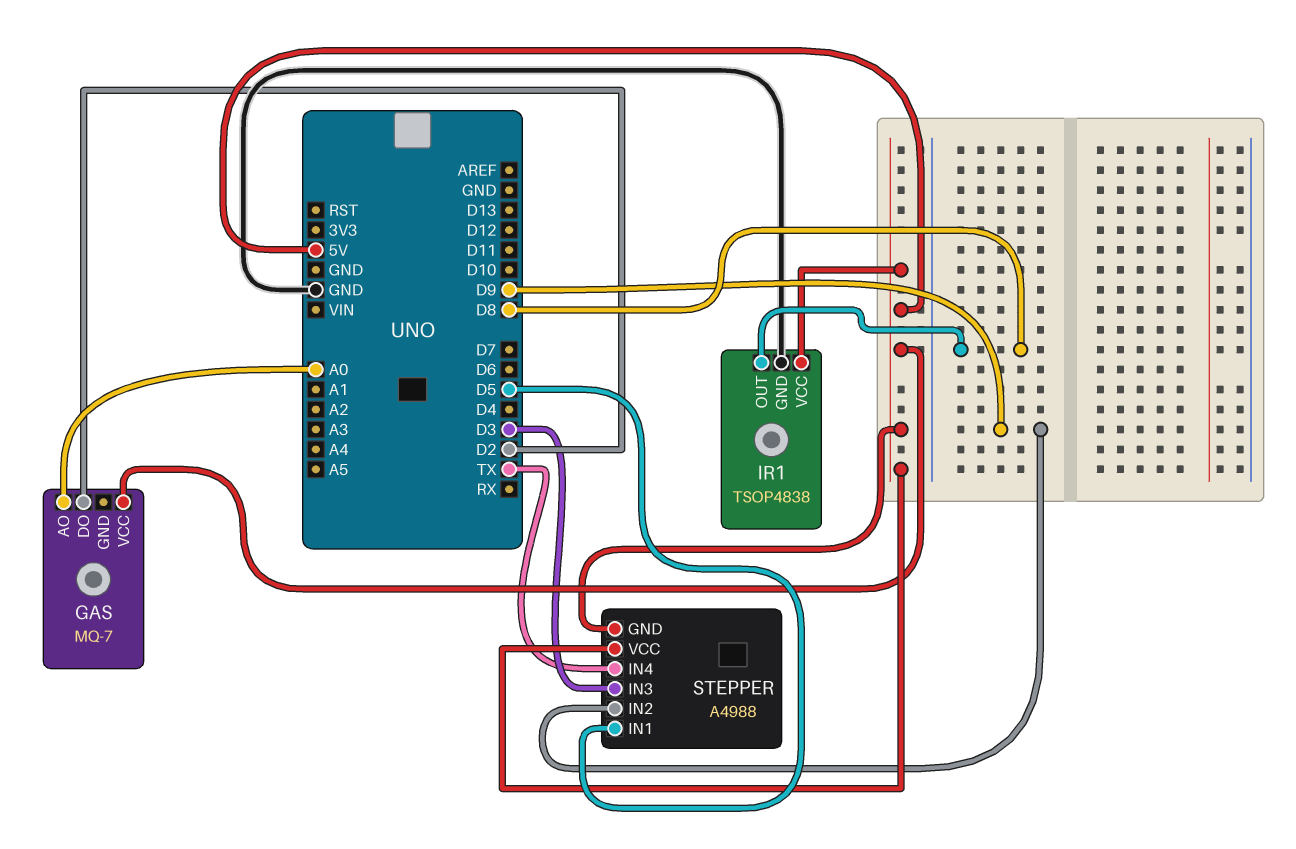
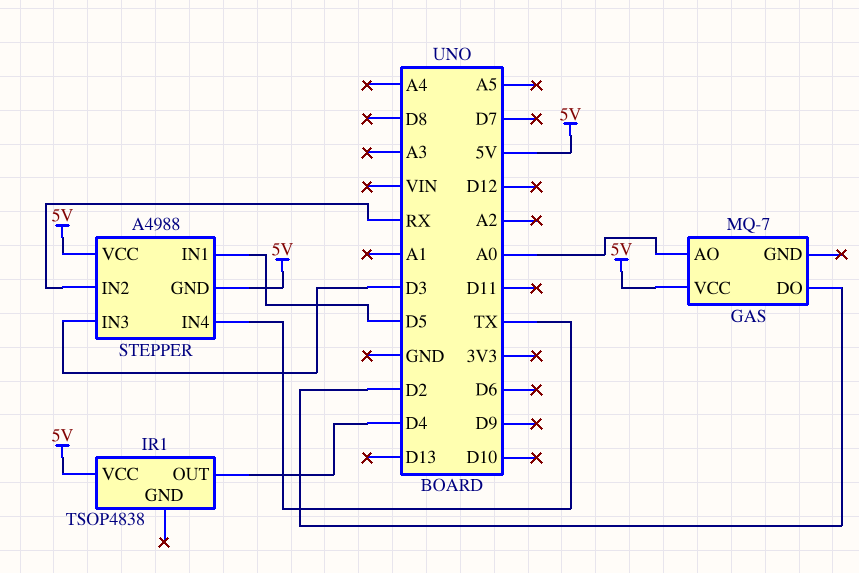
IR1 pin GND: GND -> none
IR1 pin OUT: D8 -> D4
STEPPER pin IN2: D9 -> RX

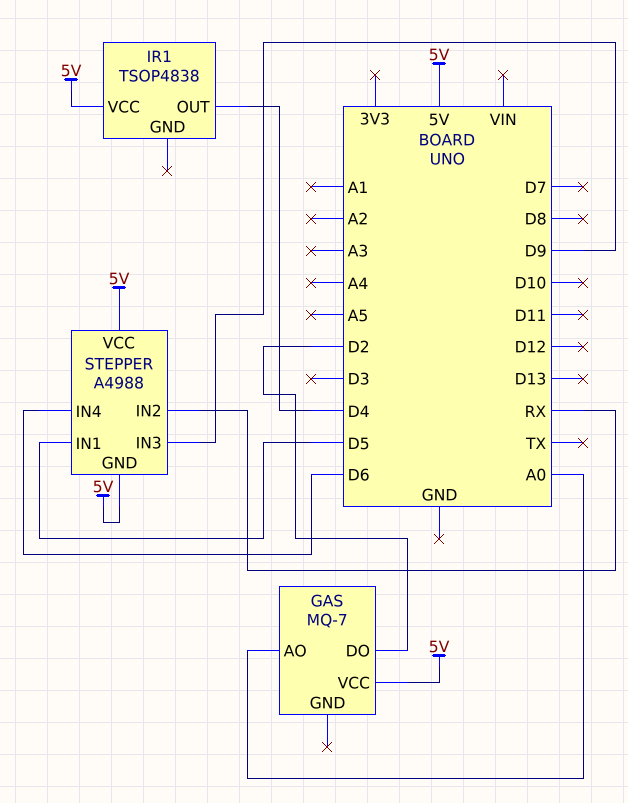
STEPPER pin IN3: D3 -> D9
STEPPER pin IN4: TX -> D6

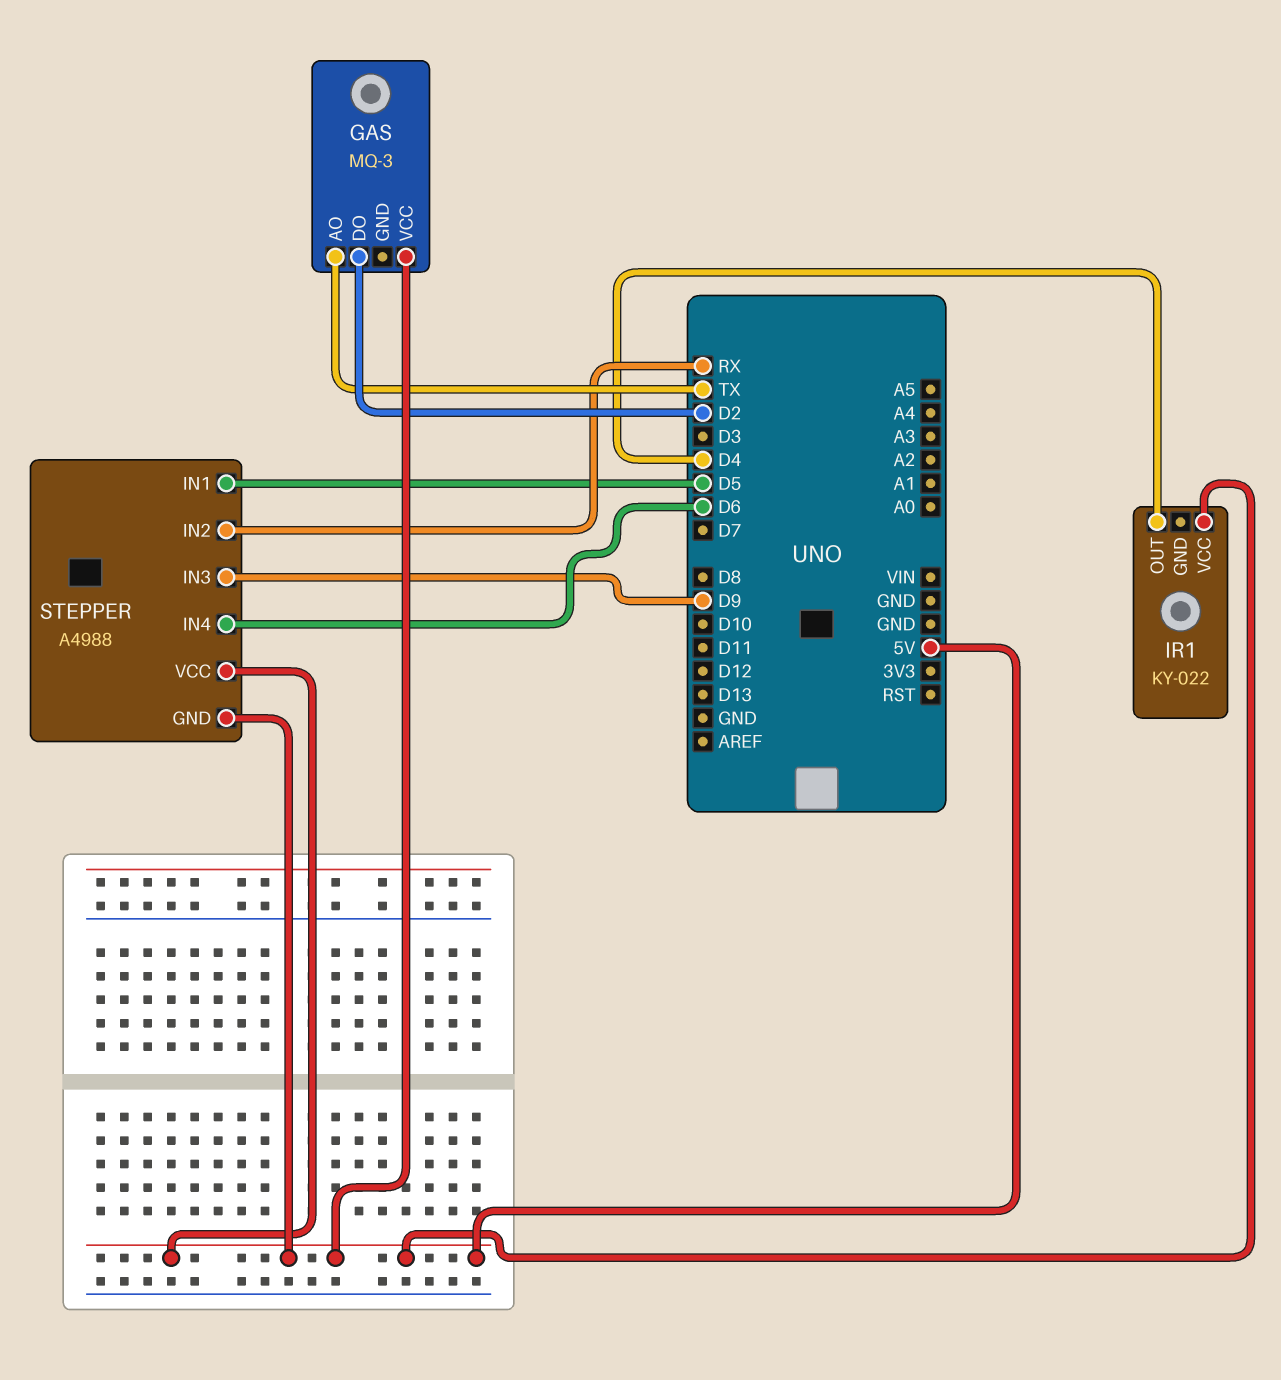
GAS: MQ-7 -> MQ-3
GAS pin AO: A0 -> TX
IR1: TSOP4838 -> KY-022

